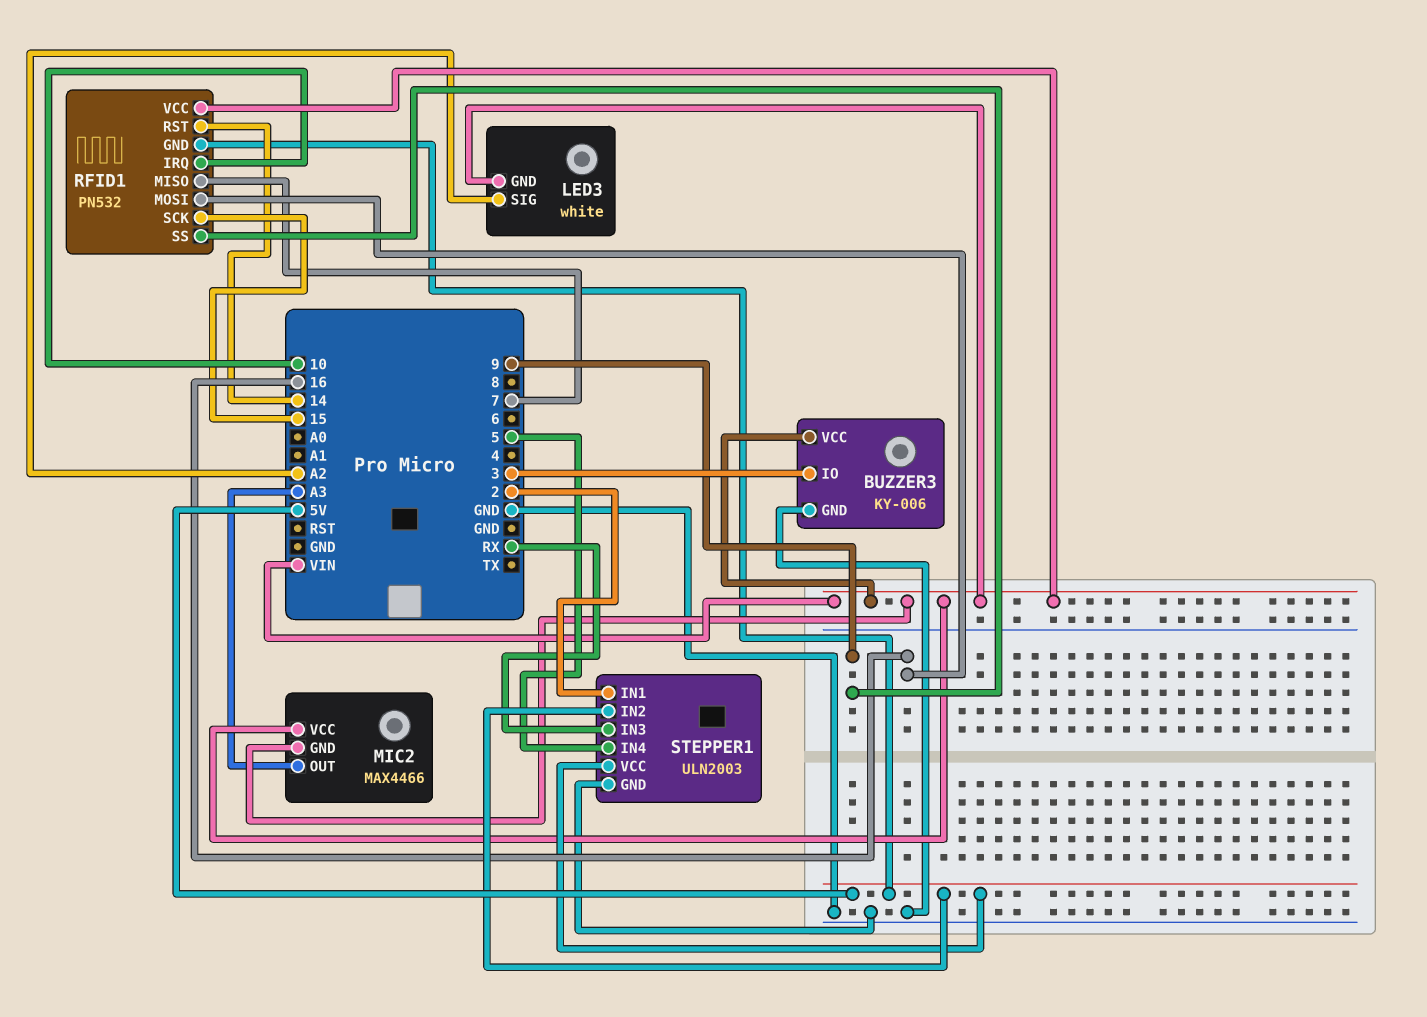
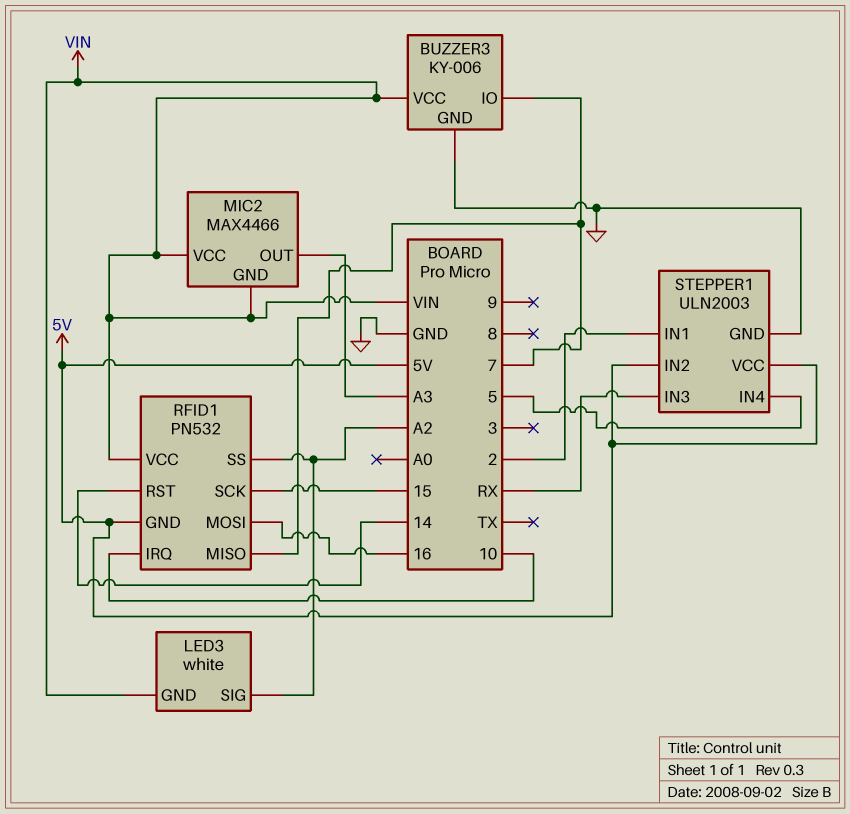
BUZZER3 pin IO: 3 -> 7
RFID1 pin SS: 9 -> A2

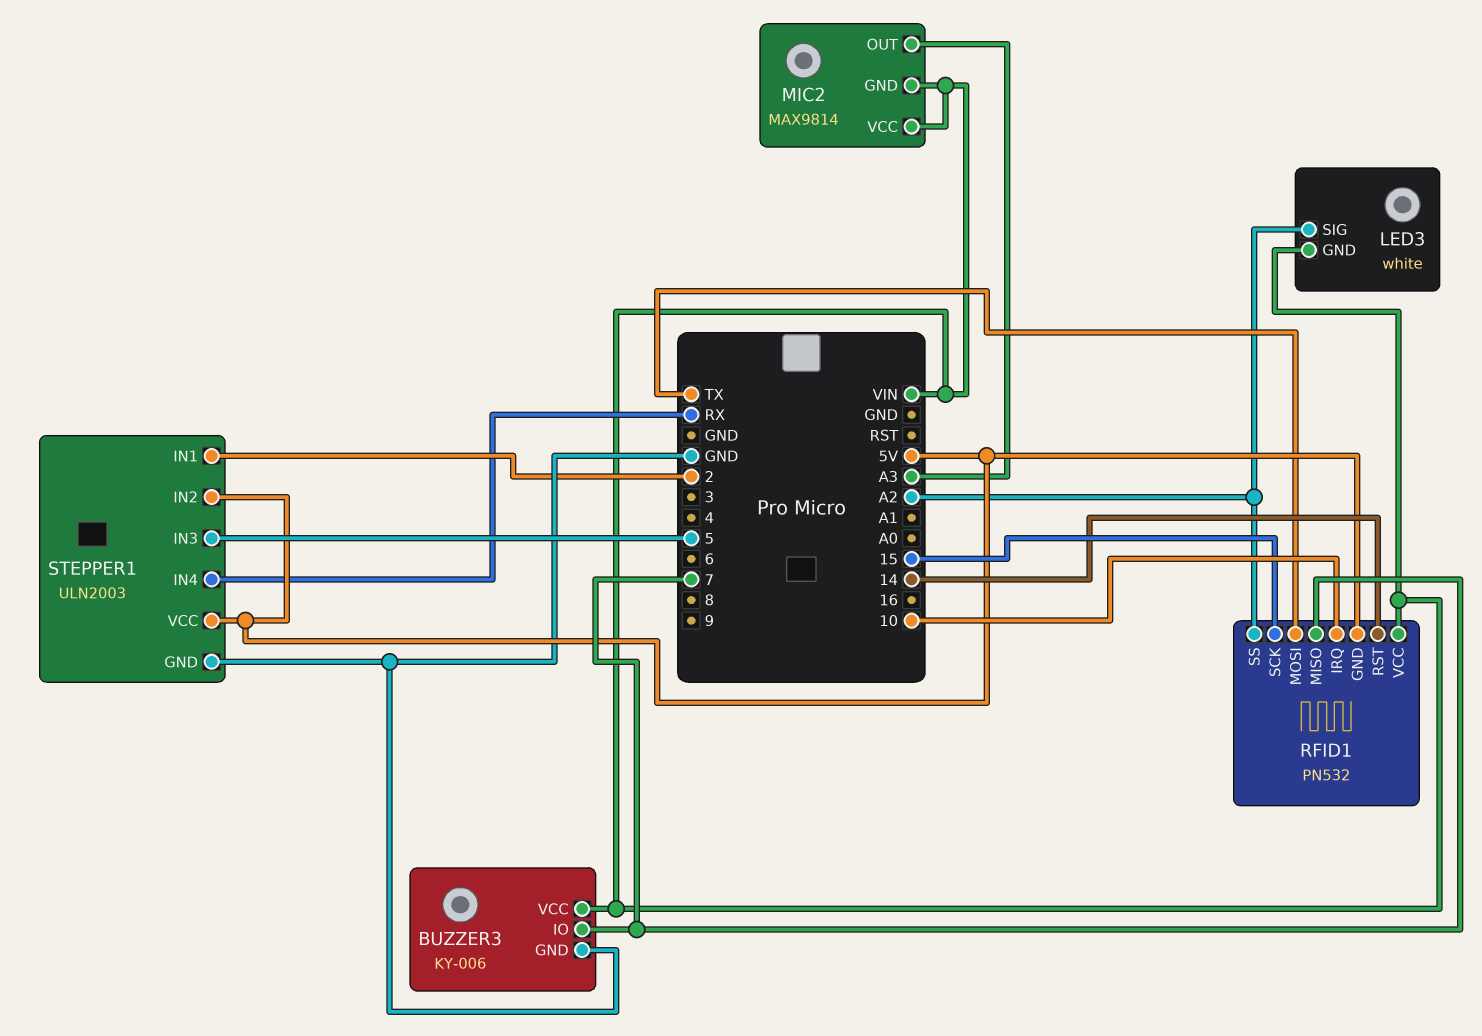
MIC2: MAX4466 -> MAX9814
RFID1 pin MOSI: 16 -> TX
STEPPER1 pin IN3: RX -> 5
STEPPER1 pin IN4: 5 -> RX

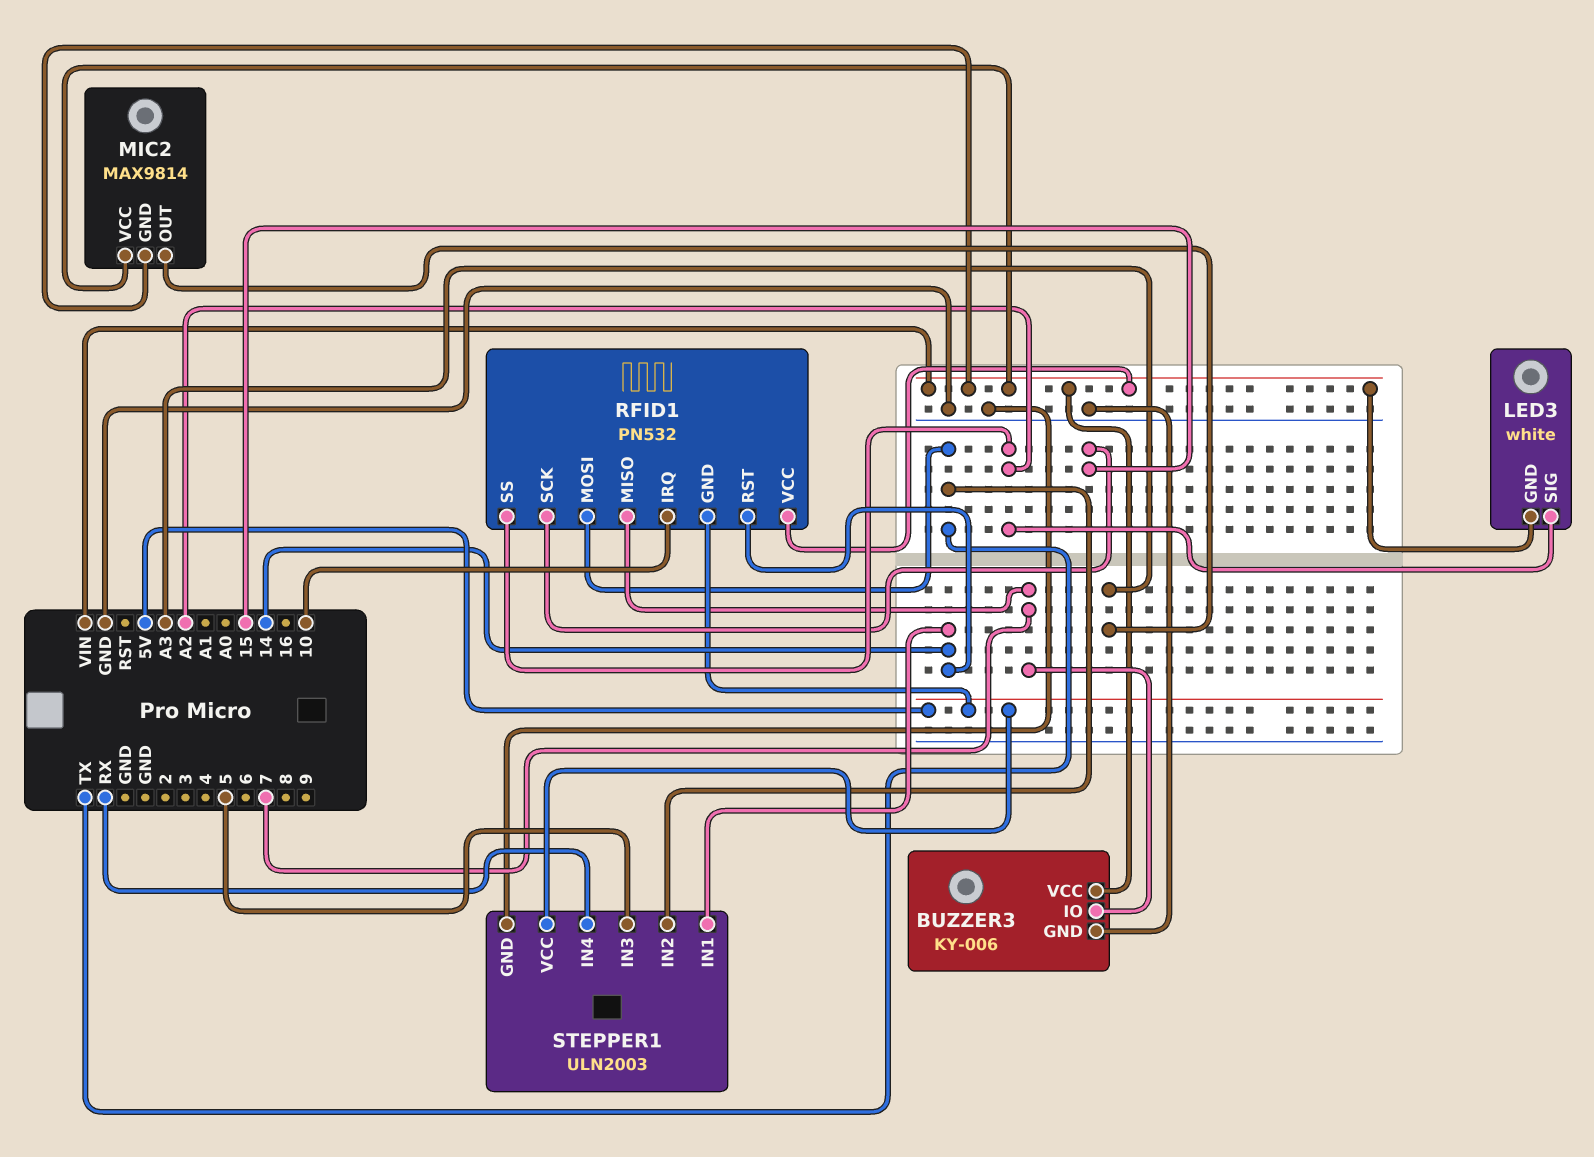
STEPPER1 pin IN1: 2 -> 14
STEPPER1 pin IN2: 5V -> TX

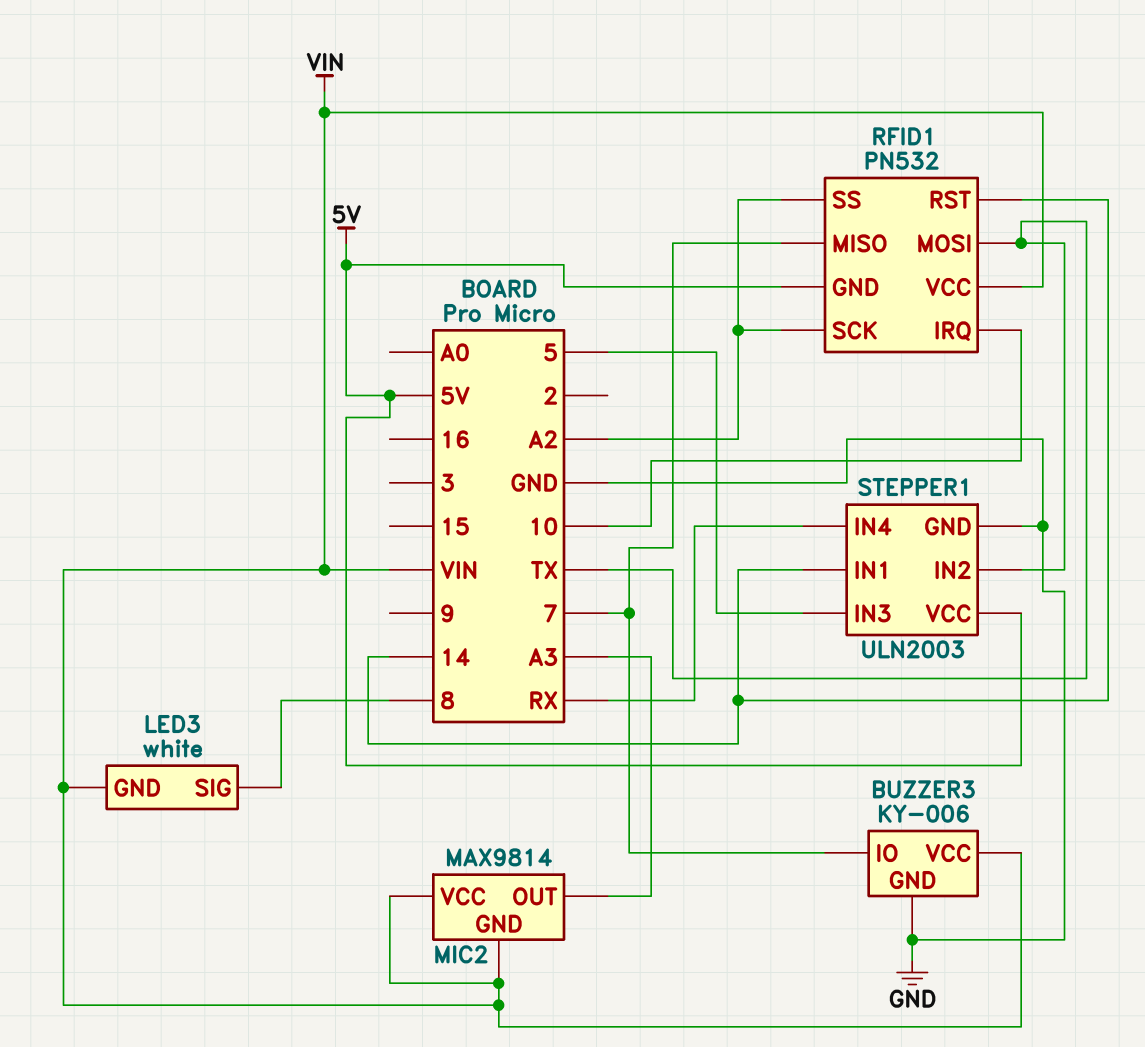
LED3 pin SIG: A2 -> 8
RFID1 pin SCK: 15 -> A2

